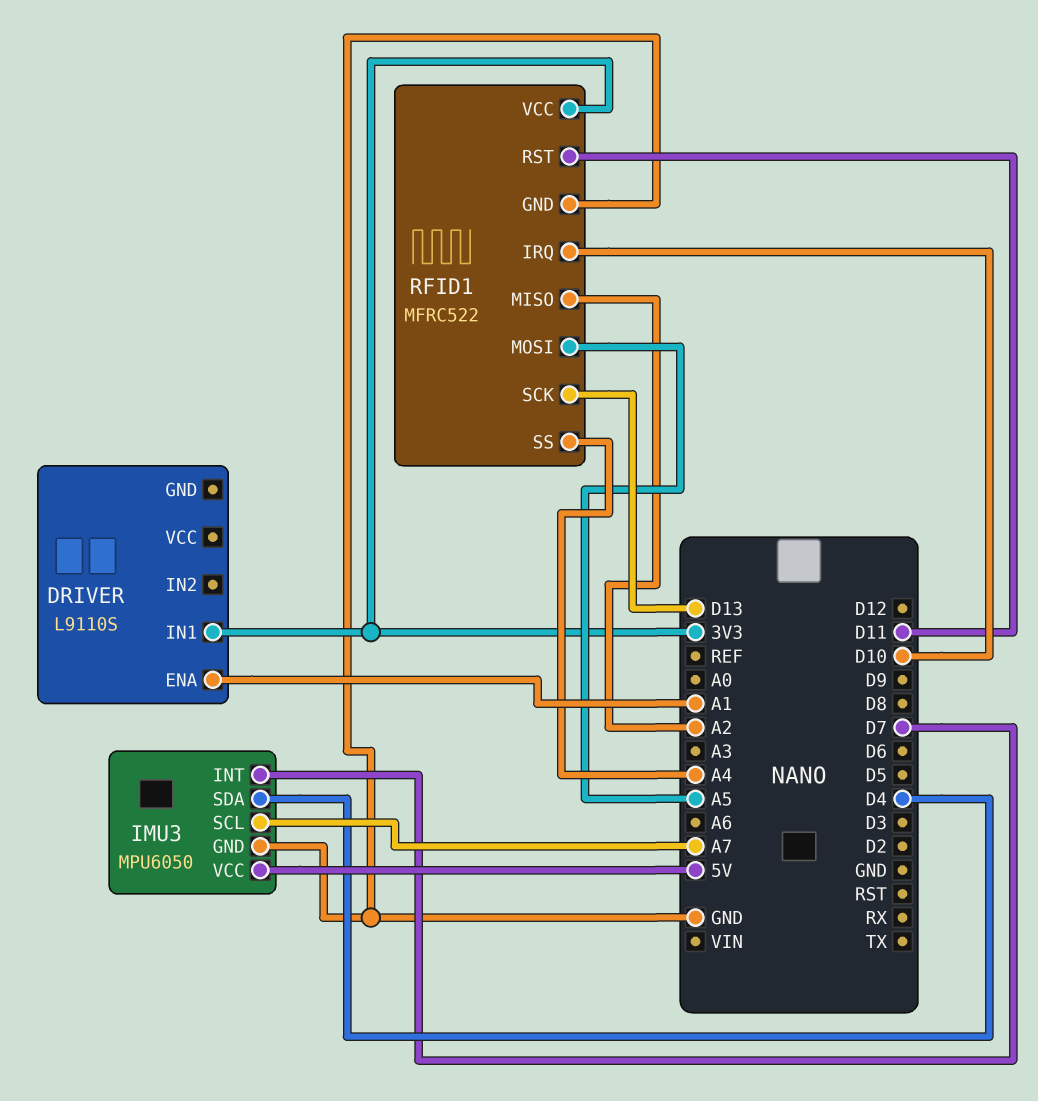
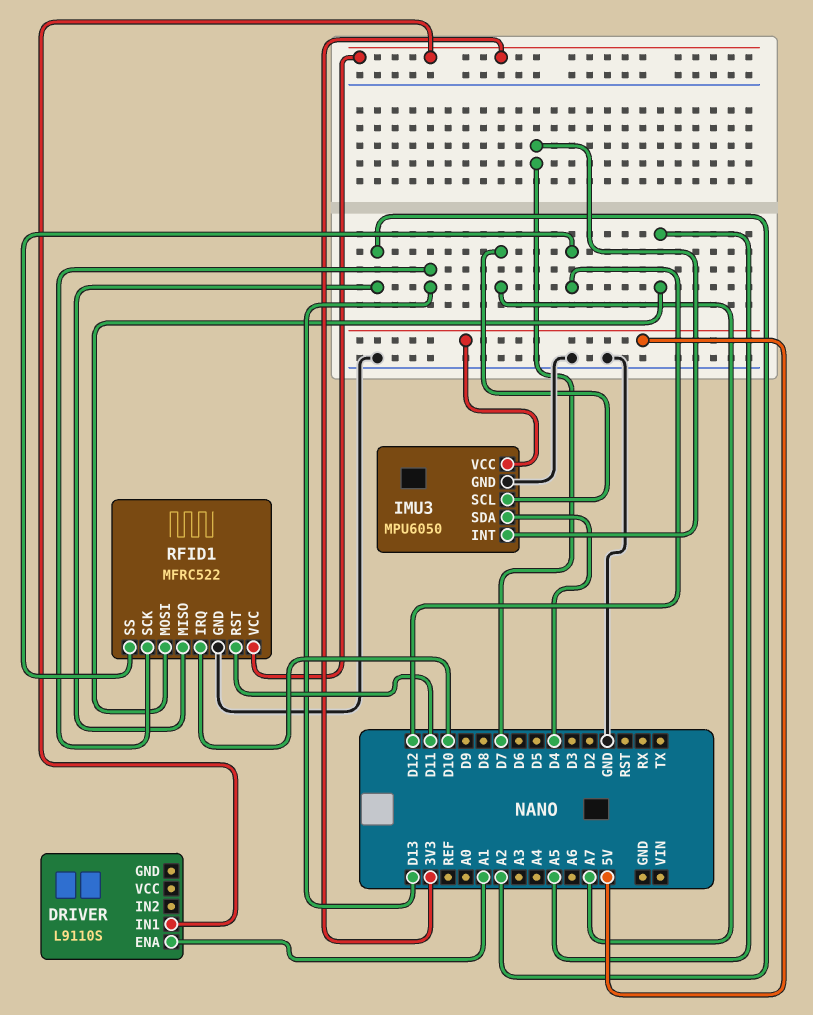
RFID1 pin SS: A4 -> D12

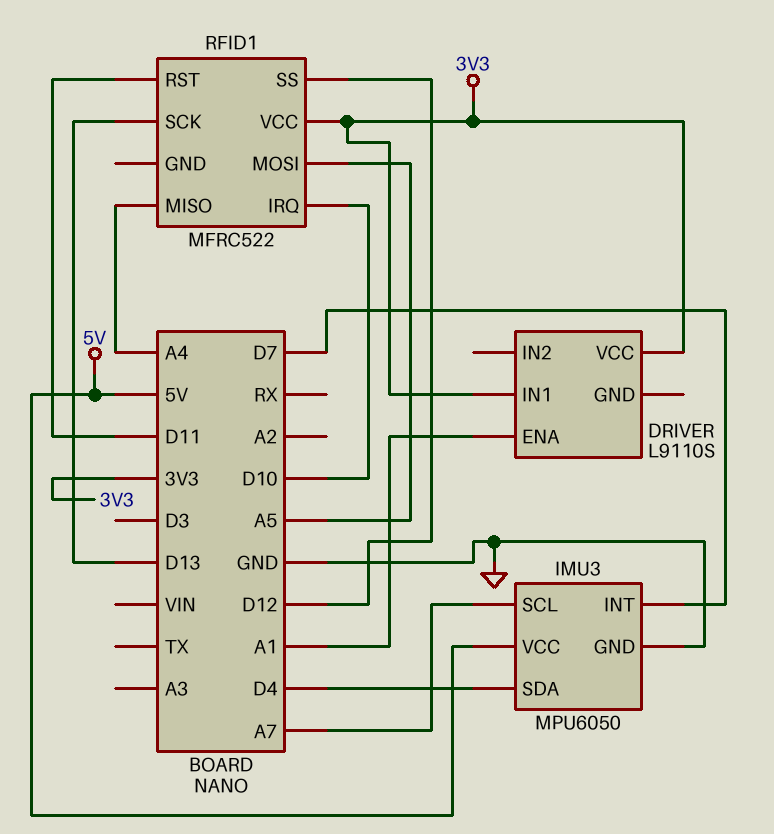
DRIVER pin VCC: none -> 3V3
RFID1 pin GND: GND -> none
RFID1 pin MISO: A2 -> A4

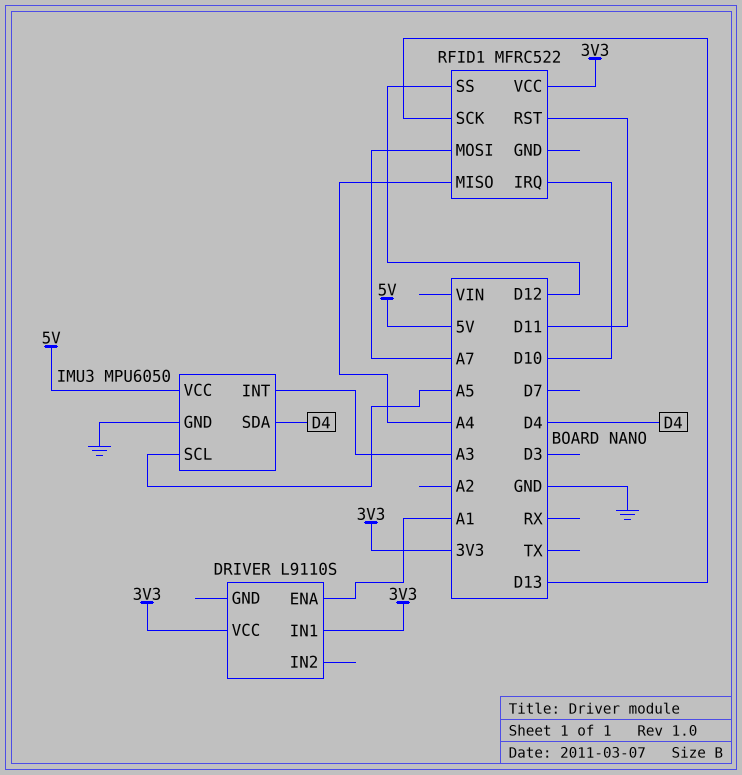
IMU3 pin INT: D7 -> A3
IMU3 pin SCL: A7 -> A5
RFID1 pin MOSI: A5 -> A7

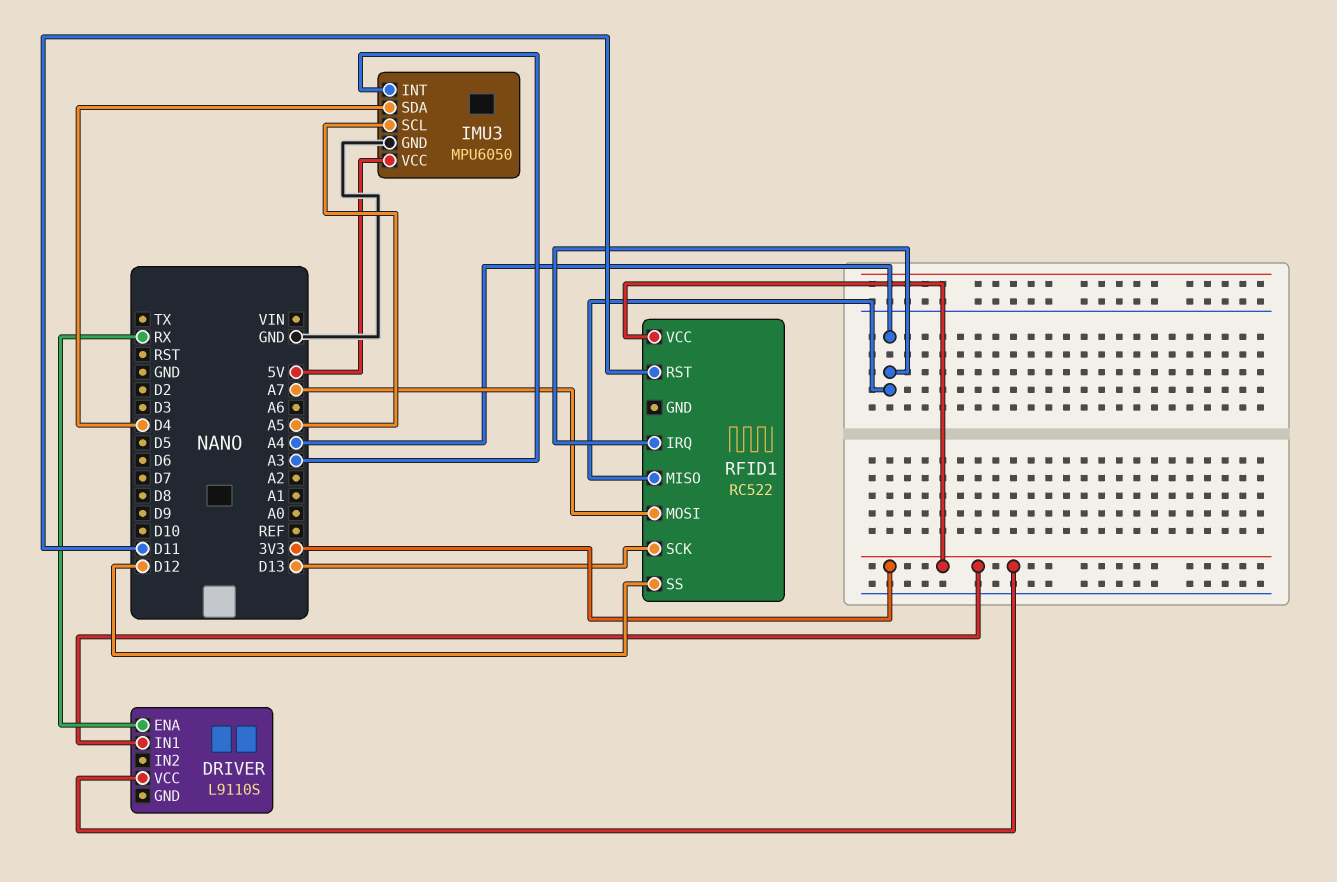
DRIVER pin ENA: A1 -> RX
RFID1: MFRC522 -> RC522
RFID1 pin IRQ: D10 -> A4

